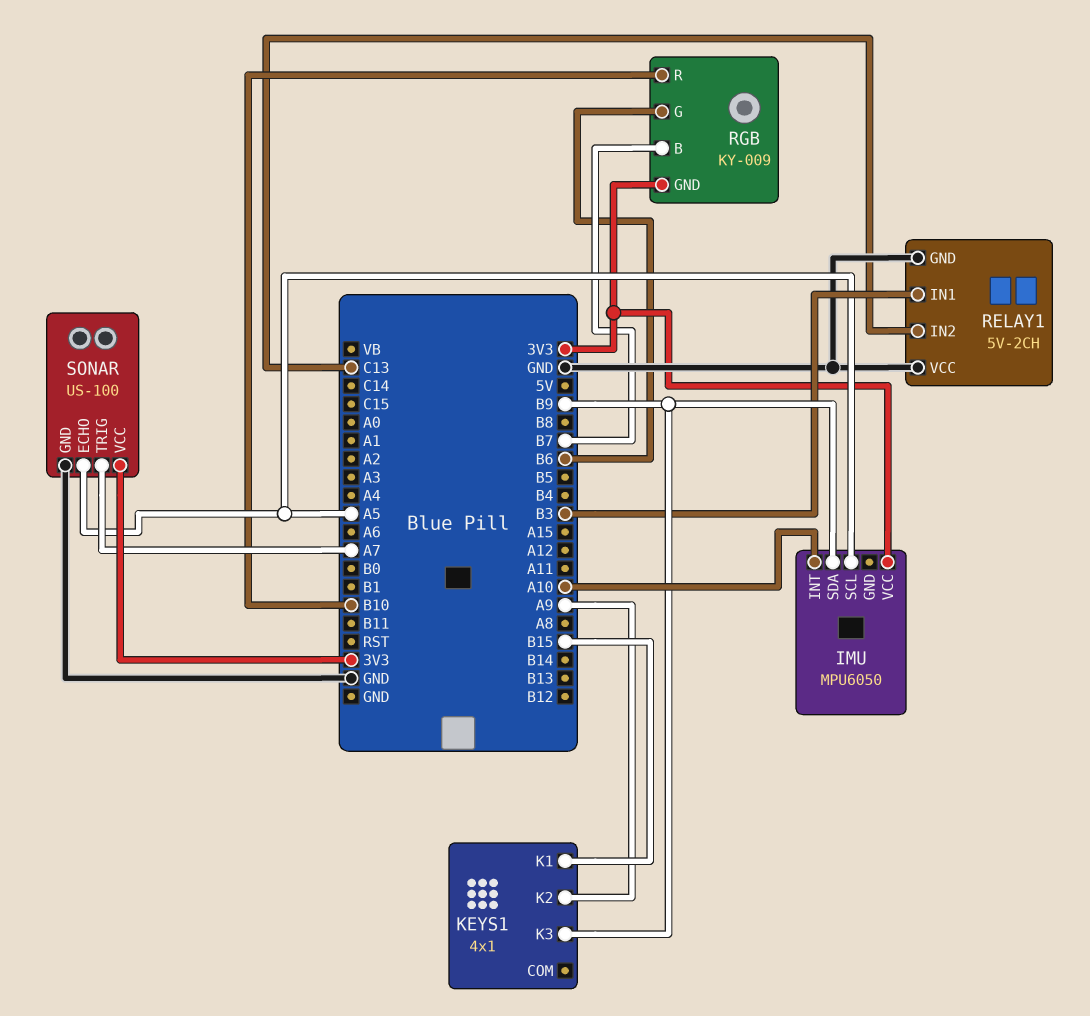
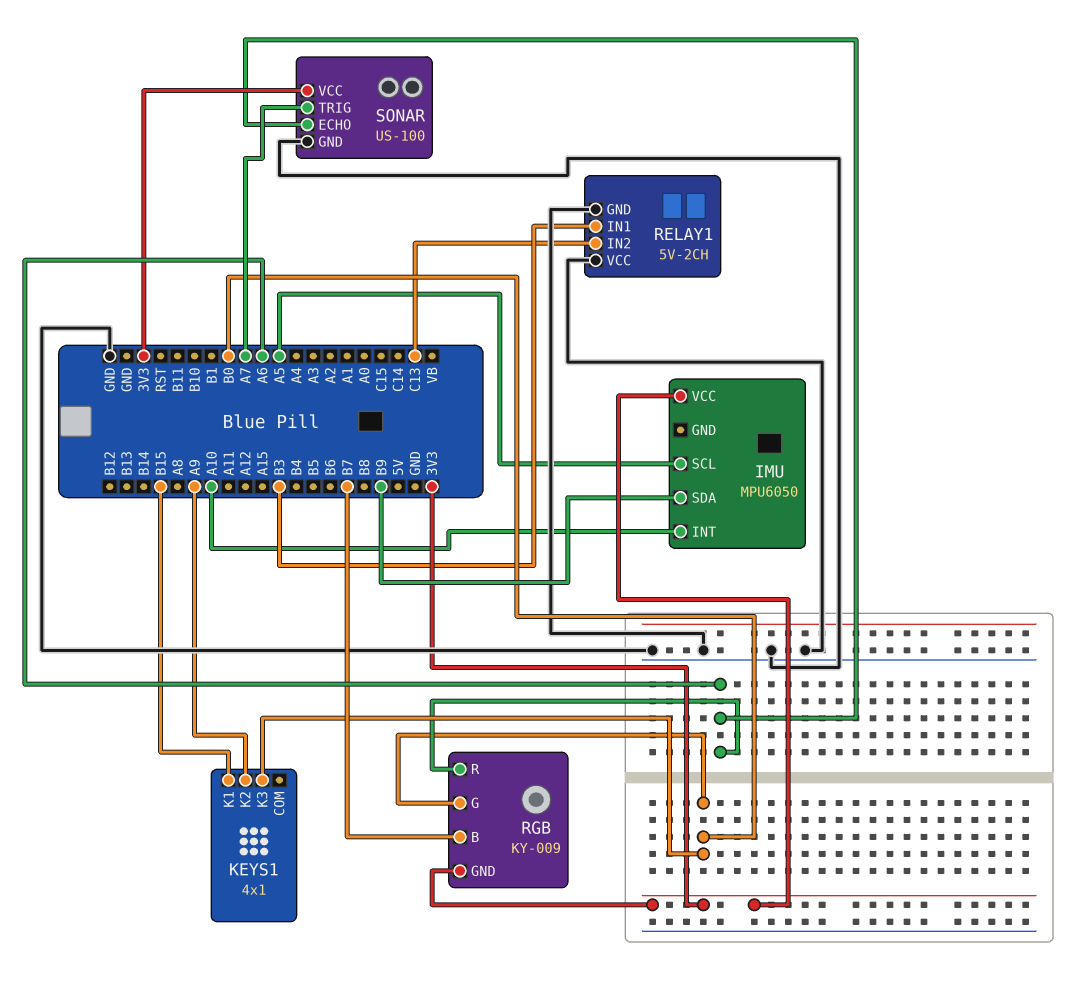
KEYS1 pin K3: B9 -> B0
RGB pin G: B6 -> B0
RGB pin R: B10 -> A6
SONAR pin ECHO: A5 -> A6

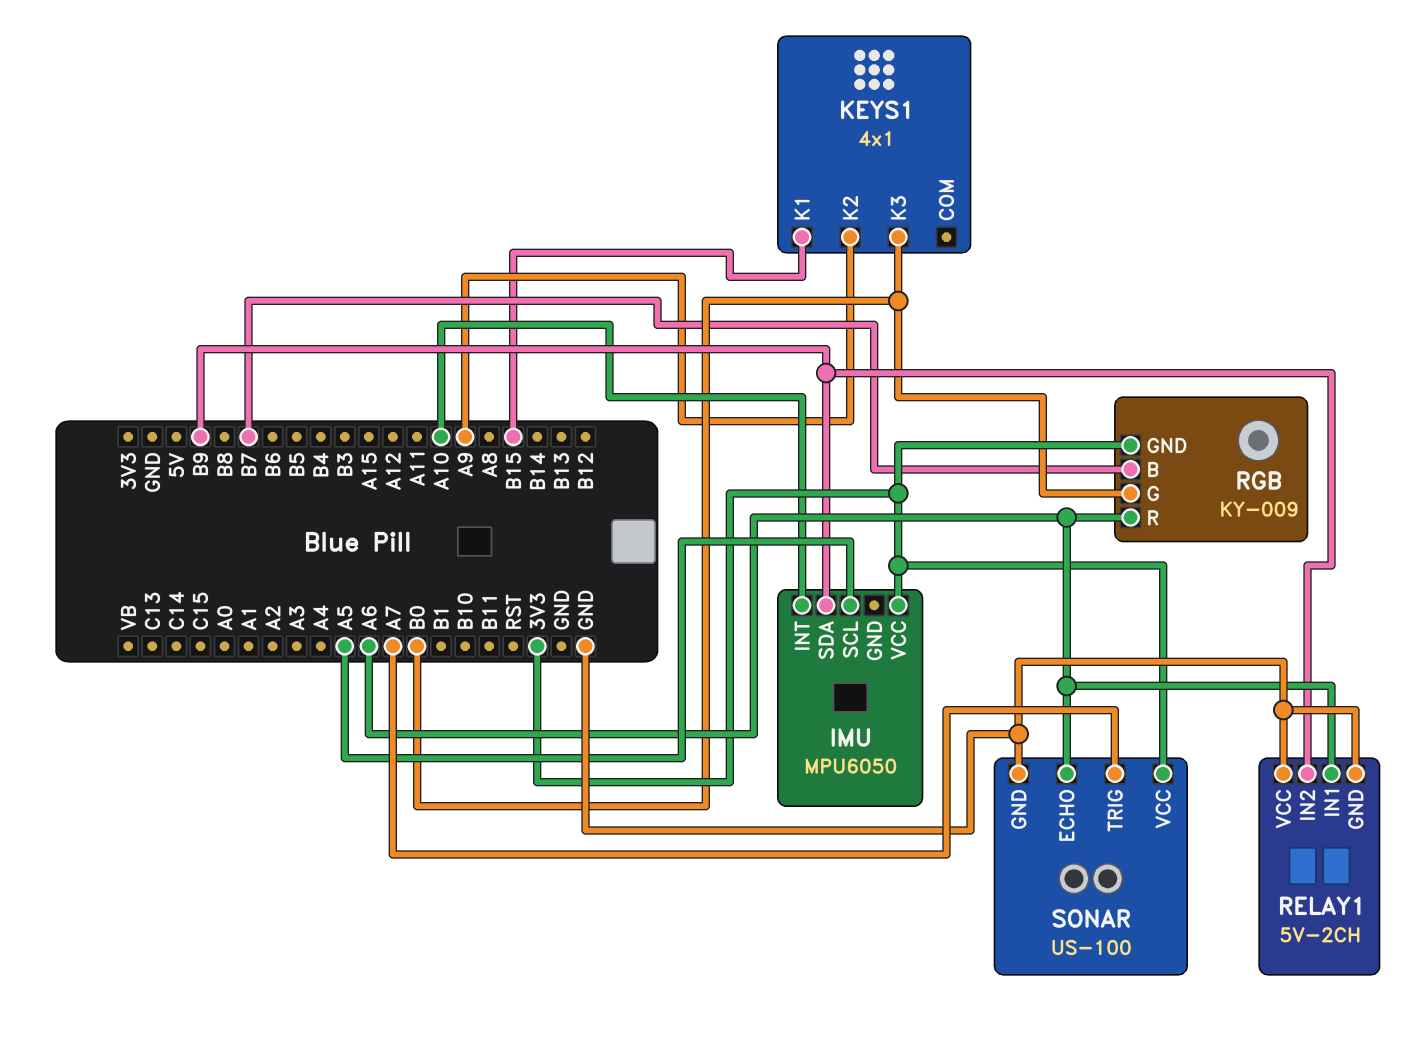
RELAY1 pin IN1: B3 -> A6
RELAY1 pin IN2: C13 -> B9

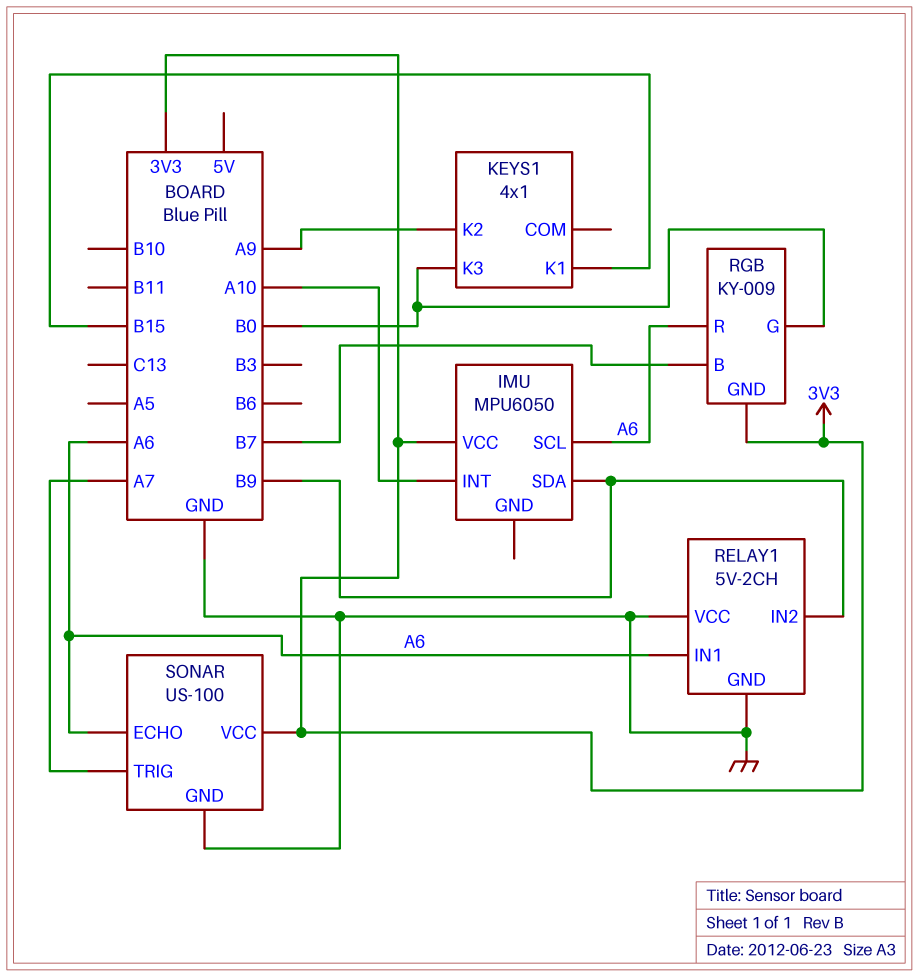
IMU pin SCL: A5 -> A6

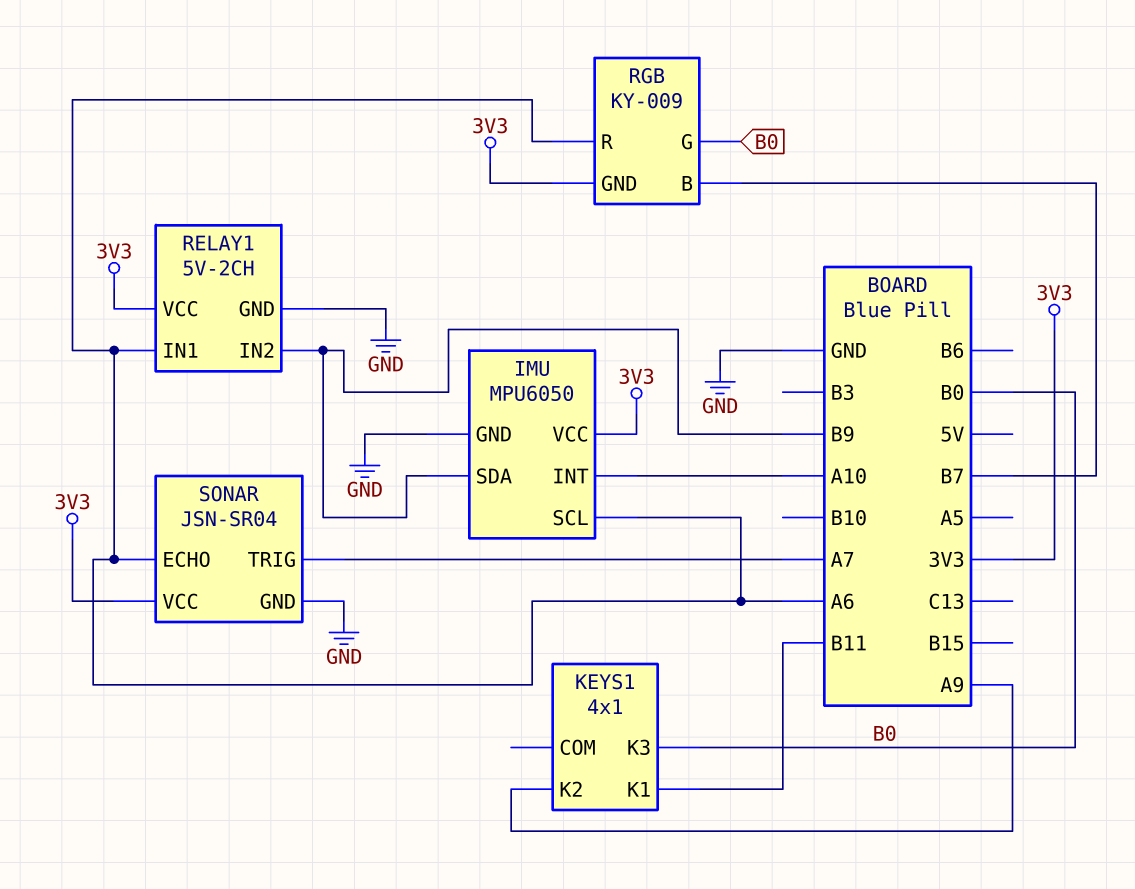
IMU pin GND: none -> GND
KEYS1 pin K1: B15 -> B11
RELAY1 pin VCC: GND -> 3V3
SONAR: US-100 -> JSN-SR04

